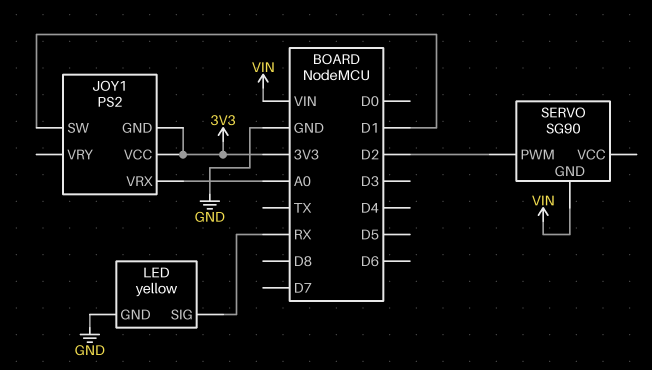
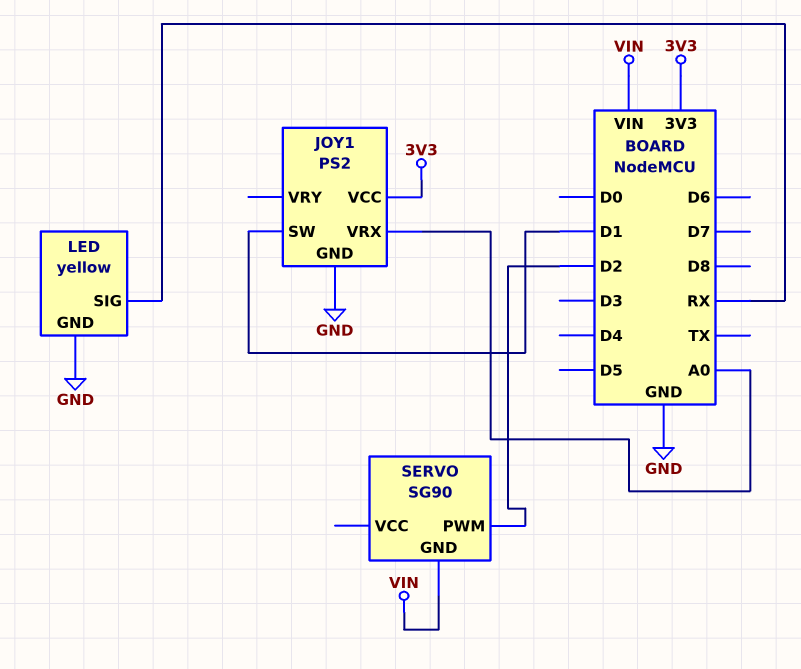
JOY1 pin GND: 3V3 -> GND

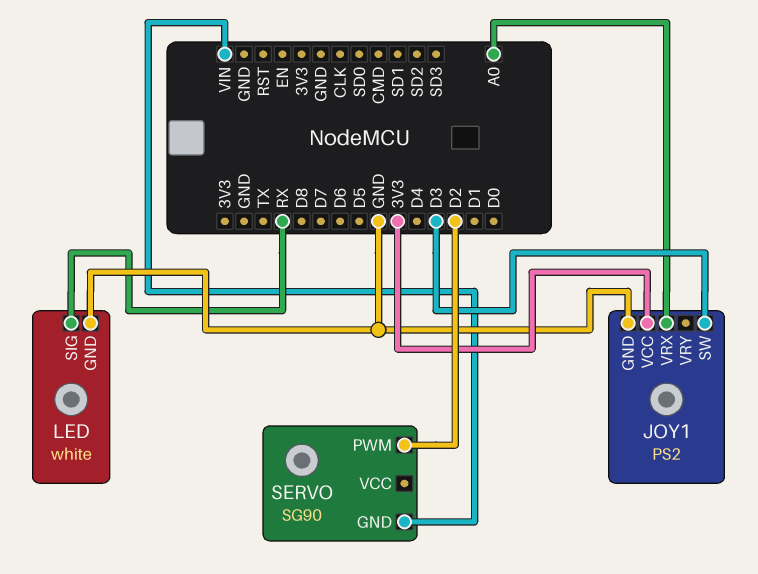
JOY1 pin SW: D1 -> D3
LED: yellow -> white

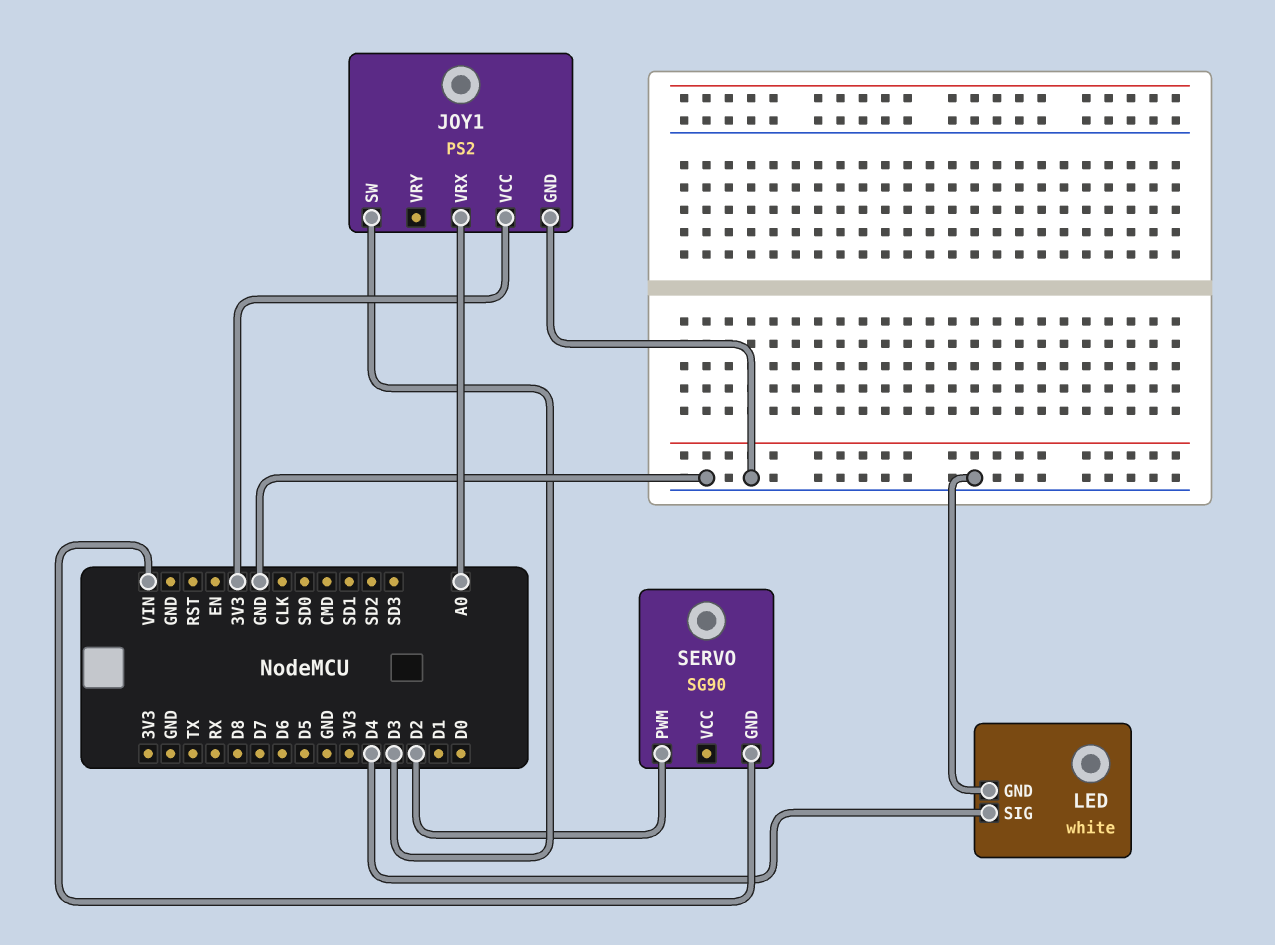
LED pin SIG: RX -> D4

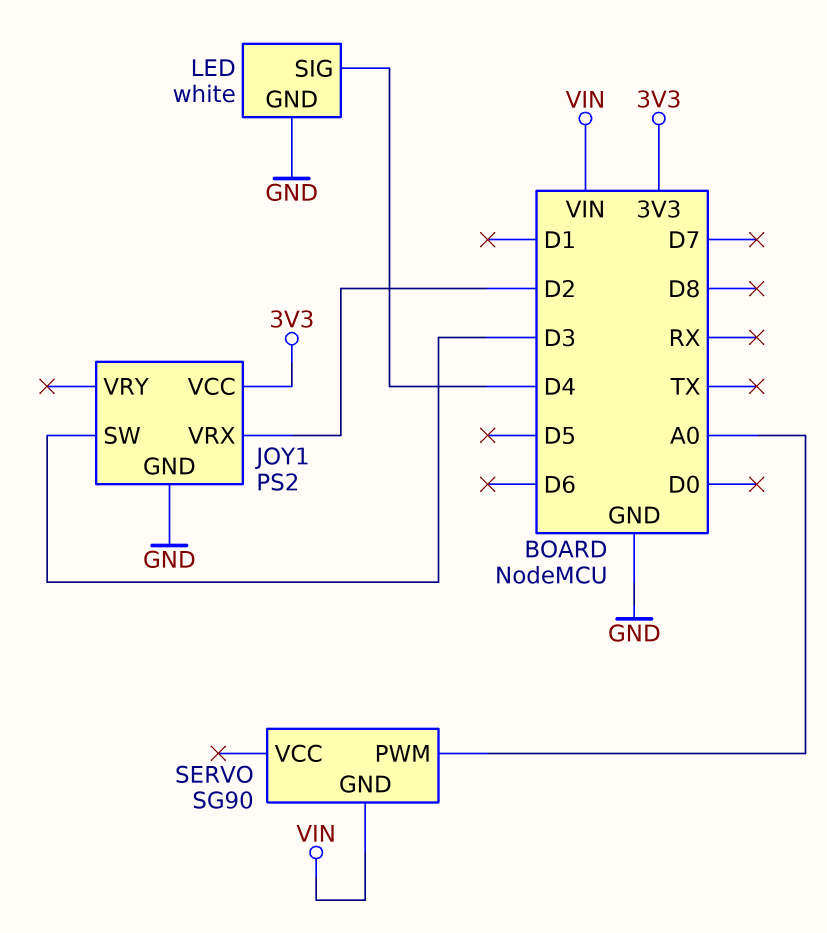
JOY1 pin VRX: A0 -> D2
SERVO pin PWM: D2 -> A0

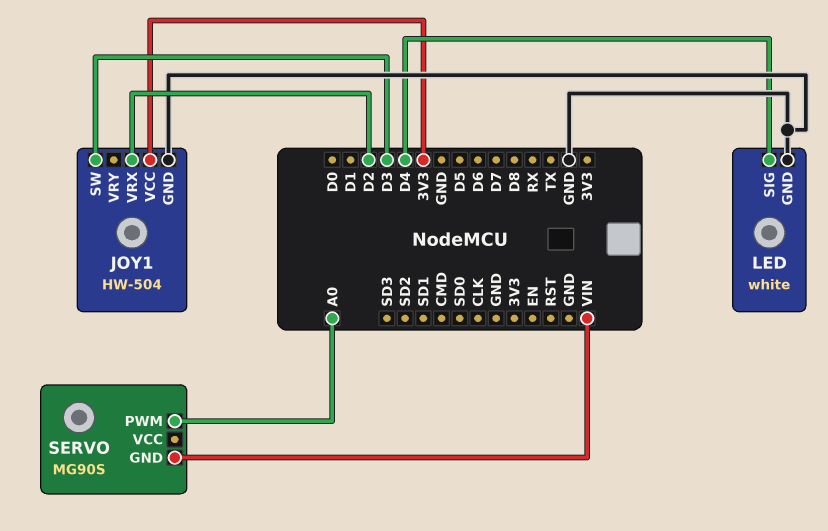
JOY1: PS2 -> HW-504
SERVO: SG90 -> MG90S

